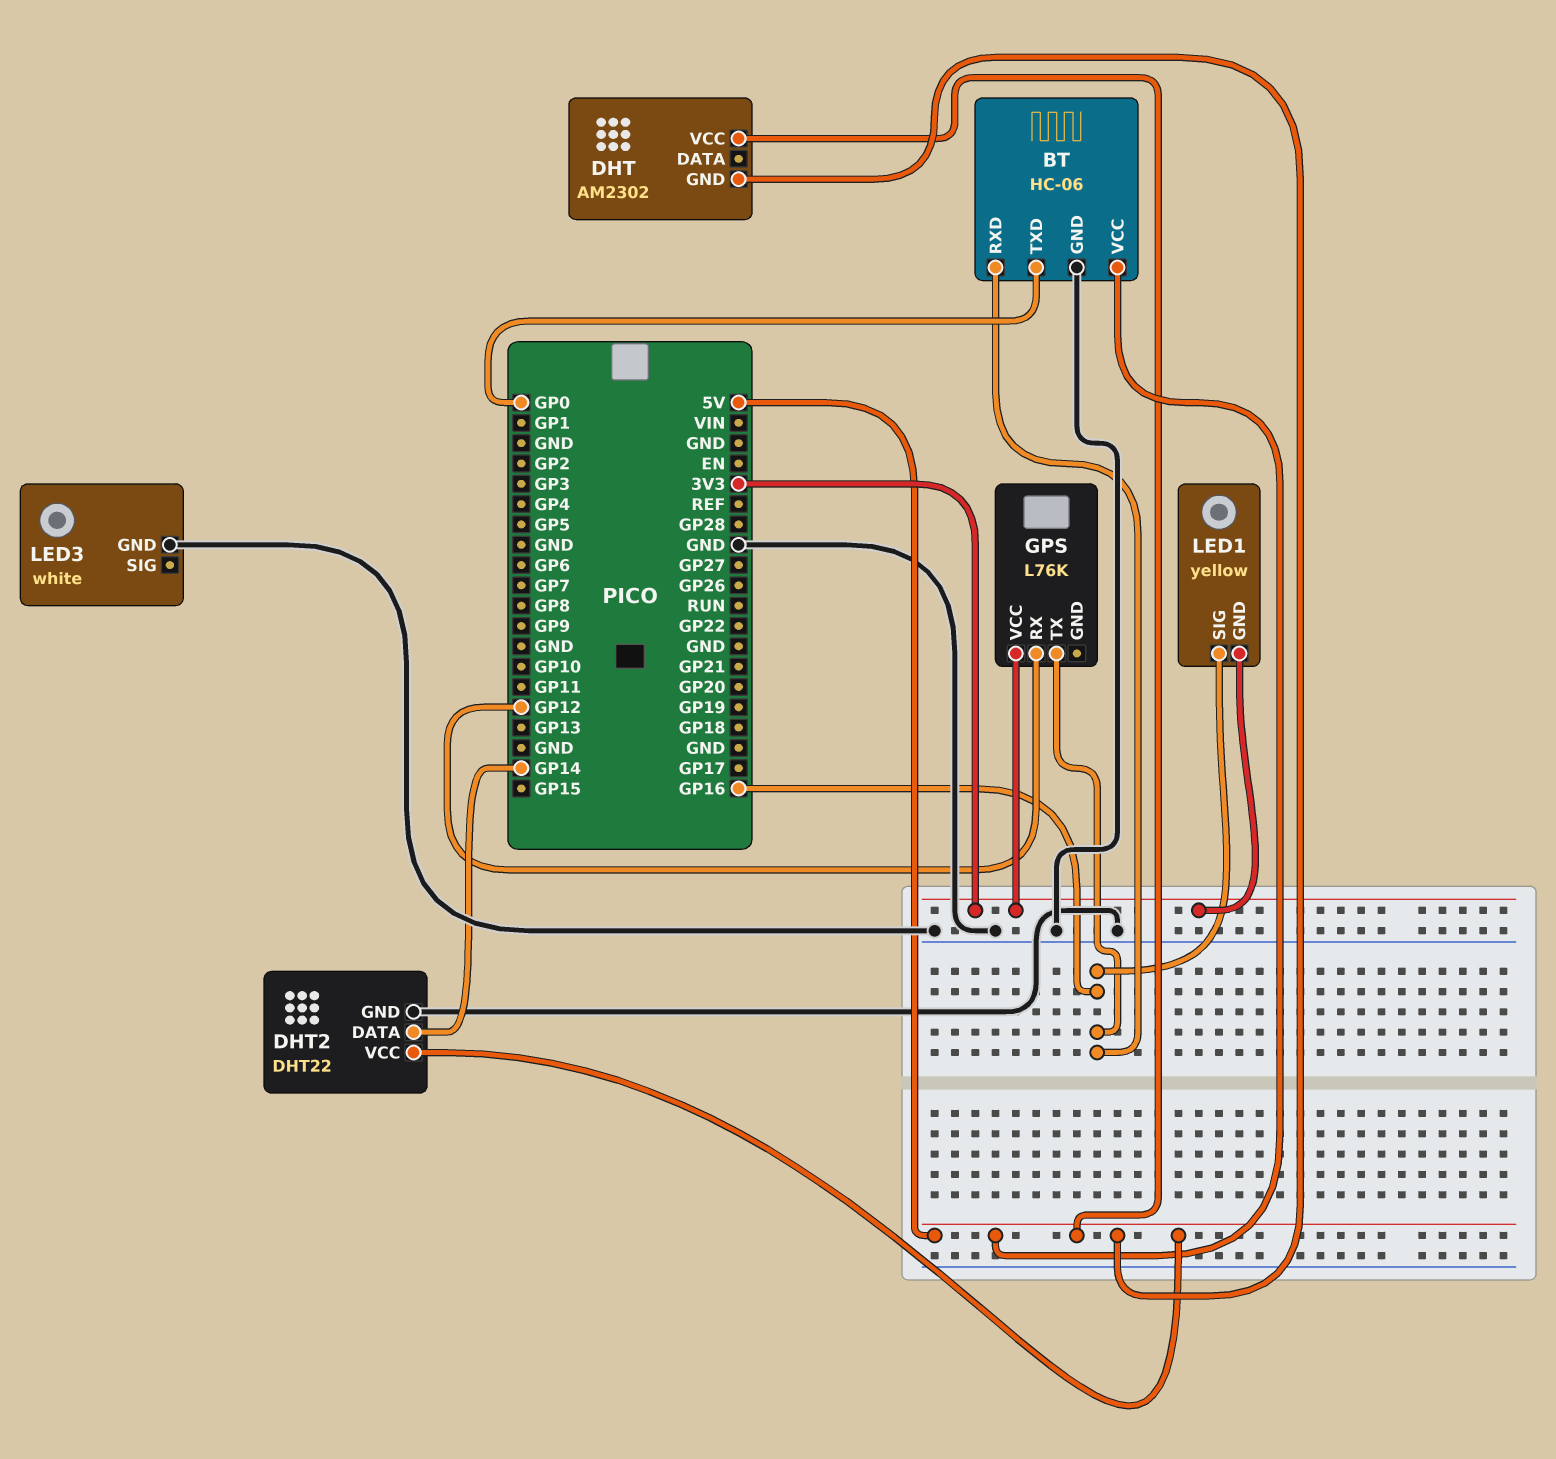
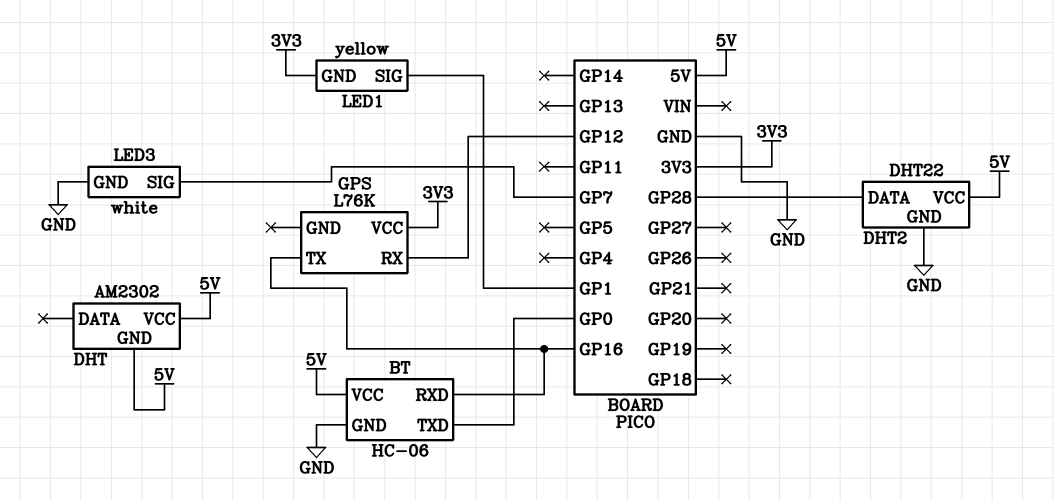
DHT2 pin DATA: GP14 -> GP28
LED1 pin SIG: GP16 -> GP1
LED3 pin SIG: none -> GP7

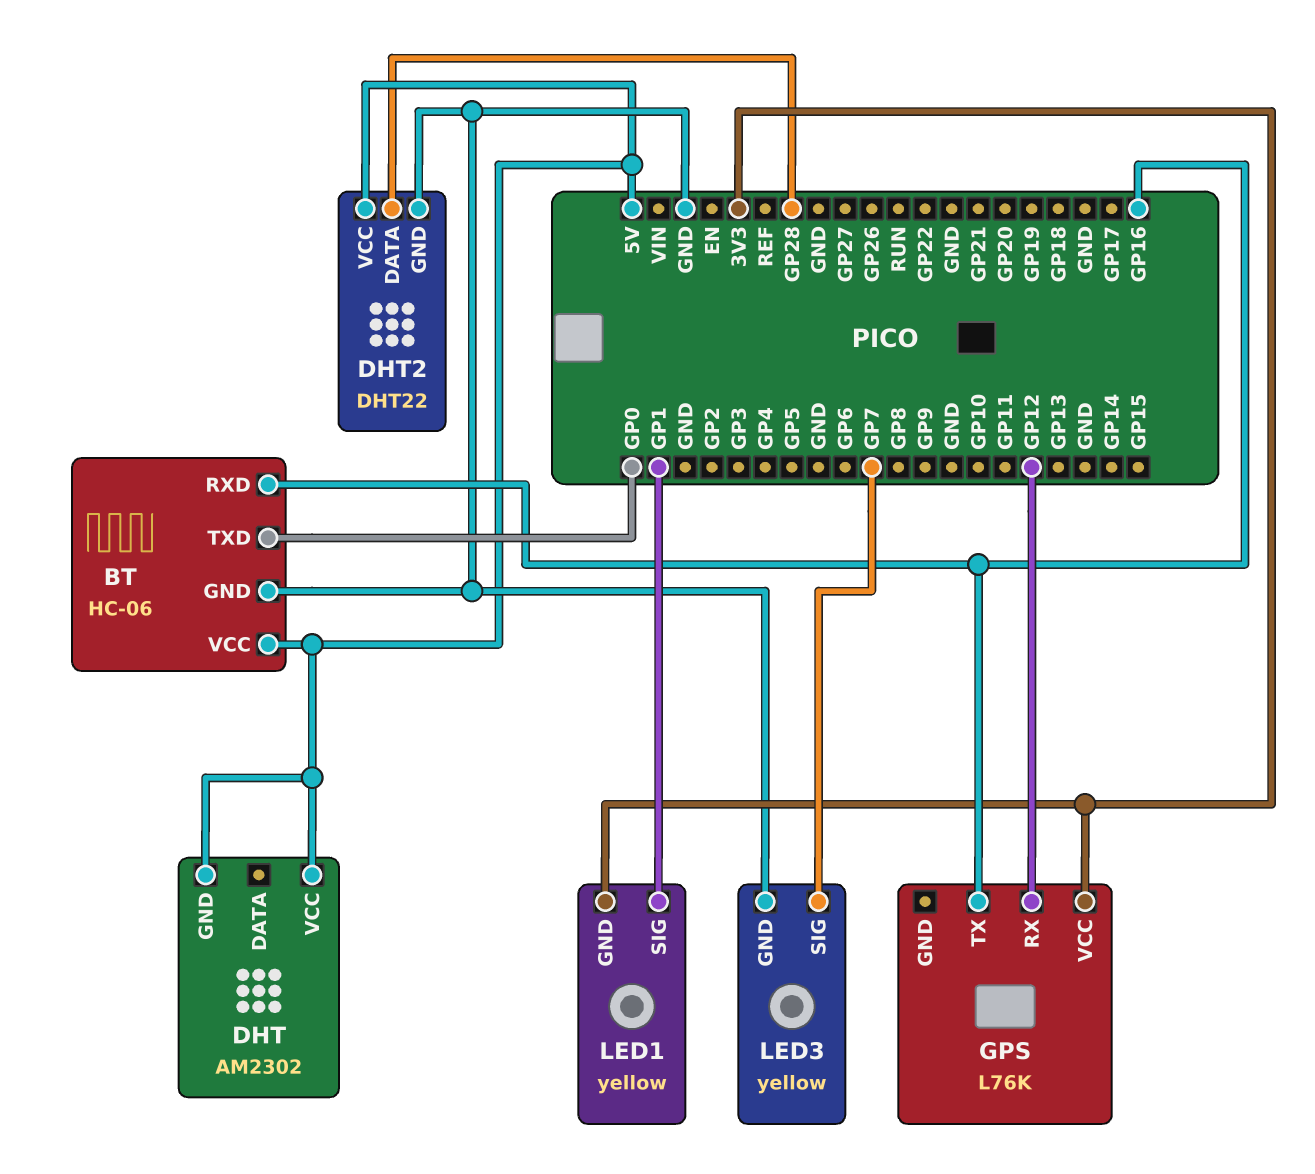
LED3: white -> yellow

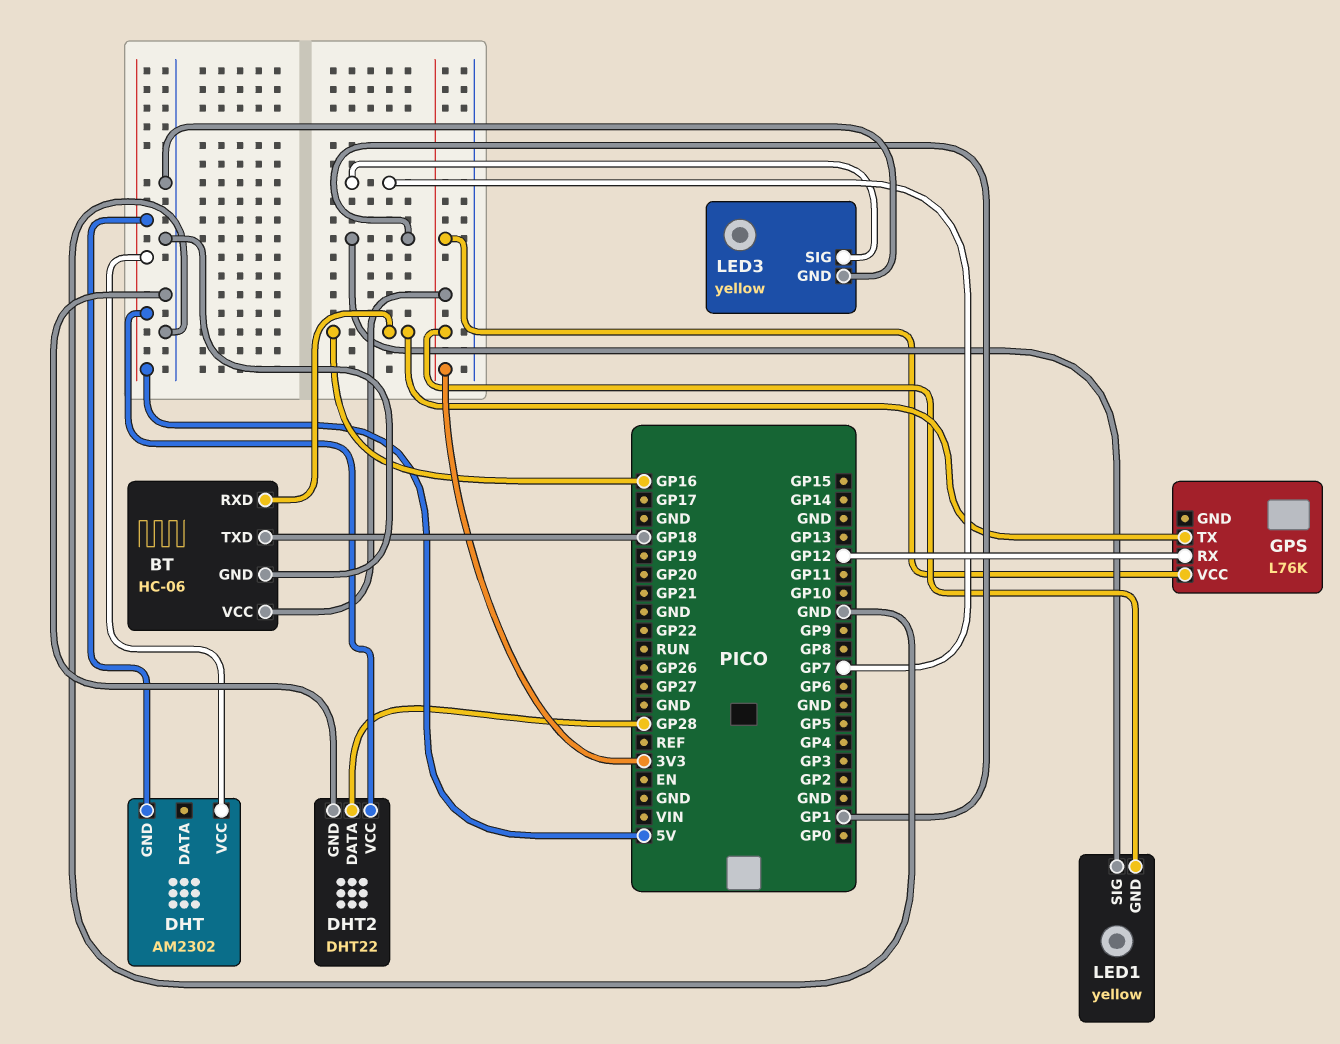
BT pin TXD: GP0 -> GP18
BT pin VCC: 5V -> 3V3

